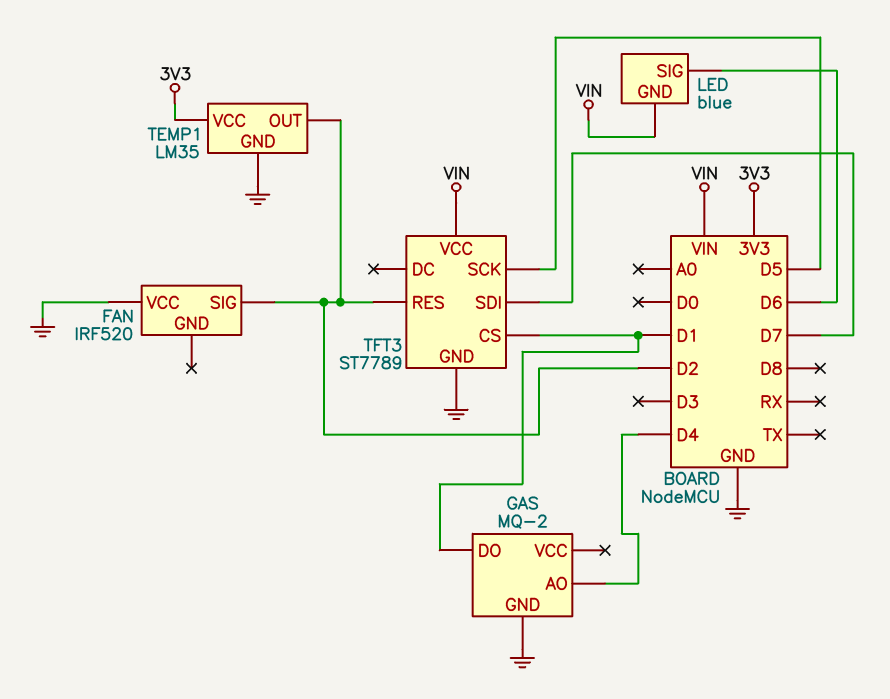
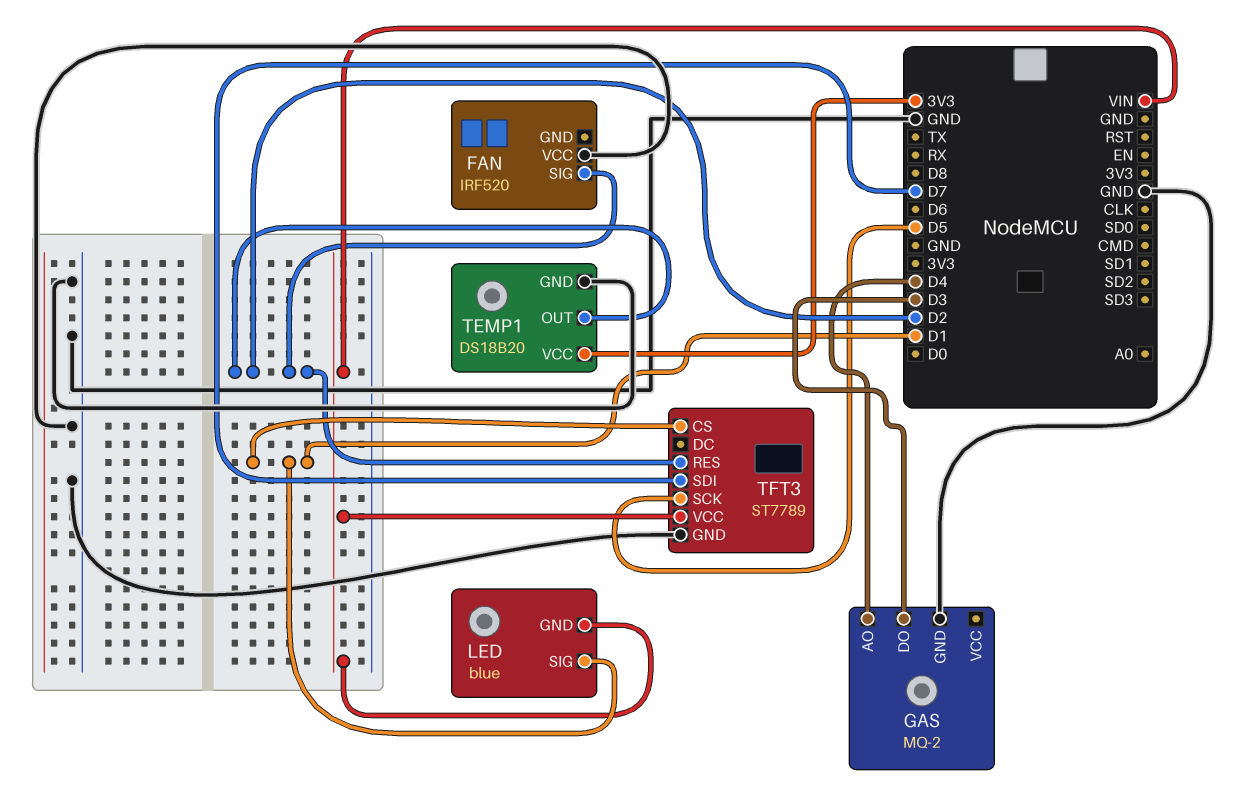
GAS pin DO: D1 -> D3
LED pin SIG: D6 -> D1
TEMP1: LM35 -> DS18B20

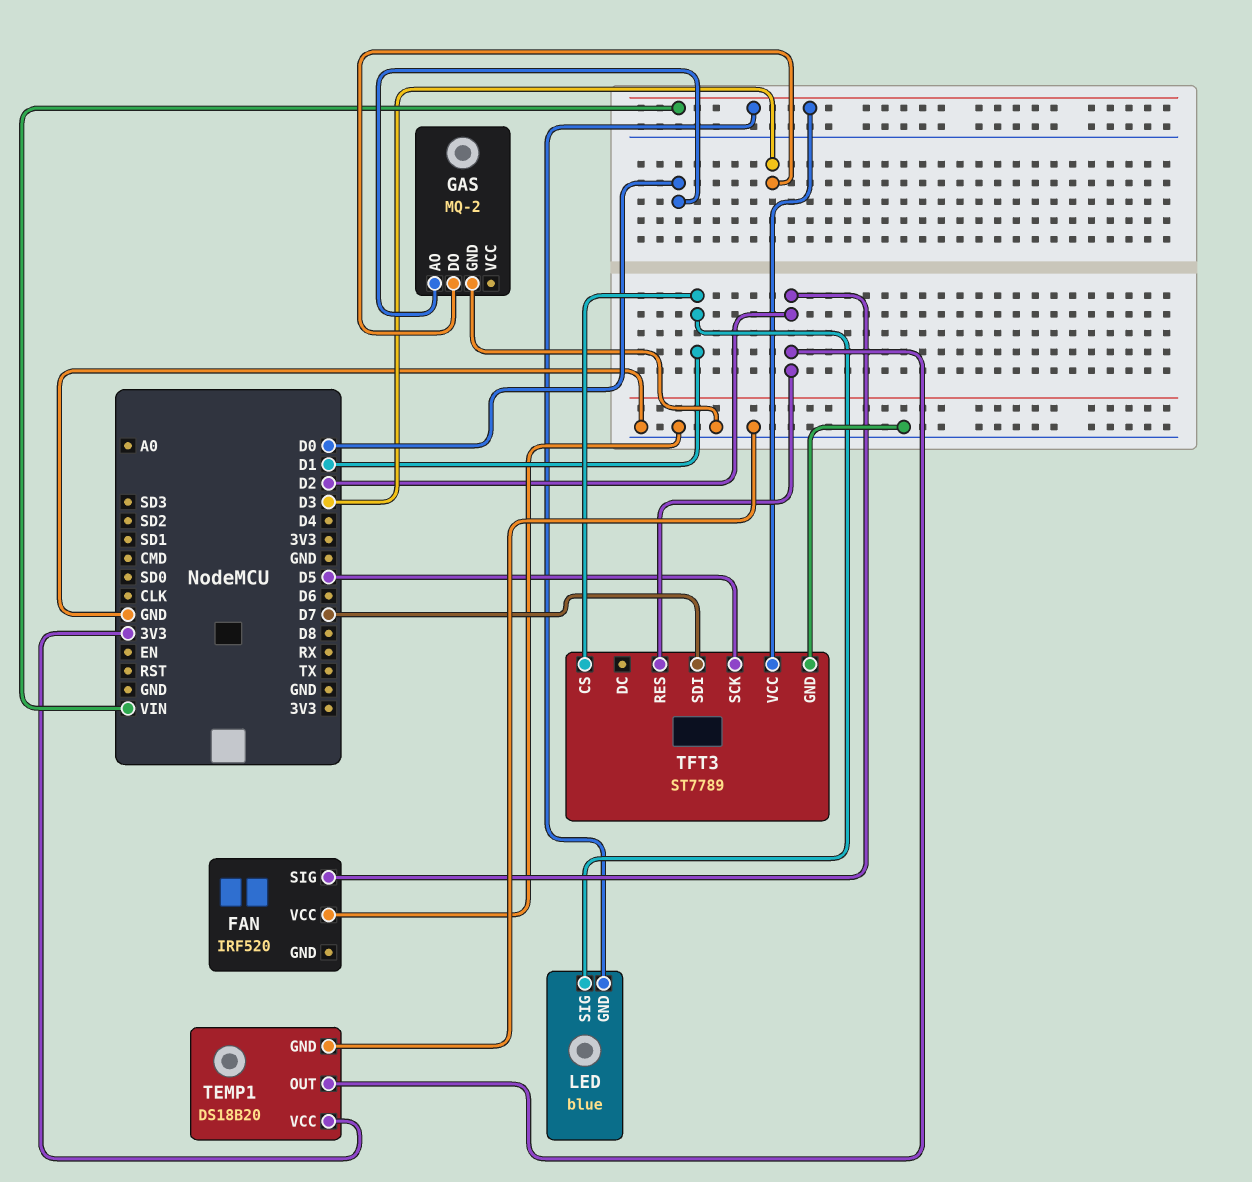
GAS pin AO: D4 -> D0

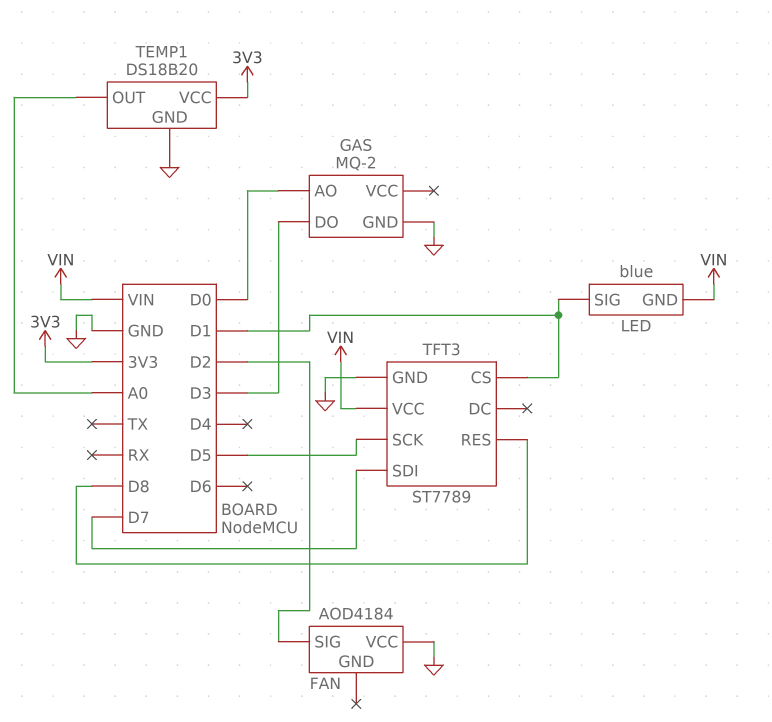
FAN: IRF520 -> AOD4184
TEMP1 pin OUT: D2 -> A0
TFT3 pin RES: D2 -> D8

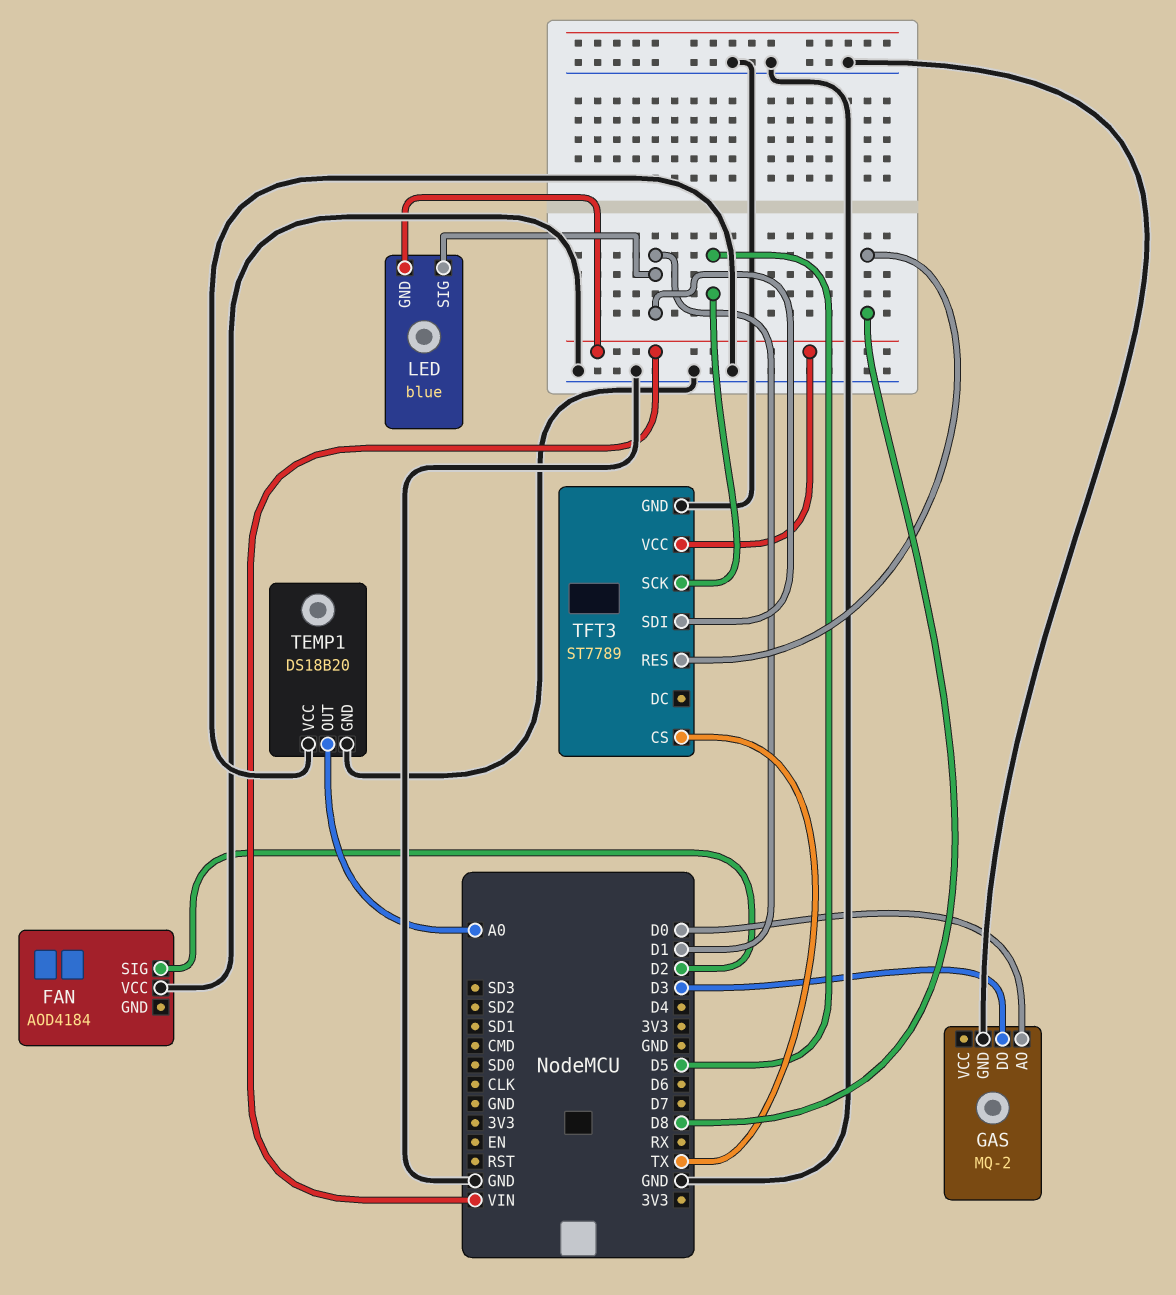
TEMP1 pin VCC: 3V3 -> GND
TFT3 pin CS: D1 -> TX
TFT3 pin SDI: D7 -> D1

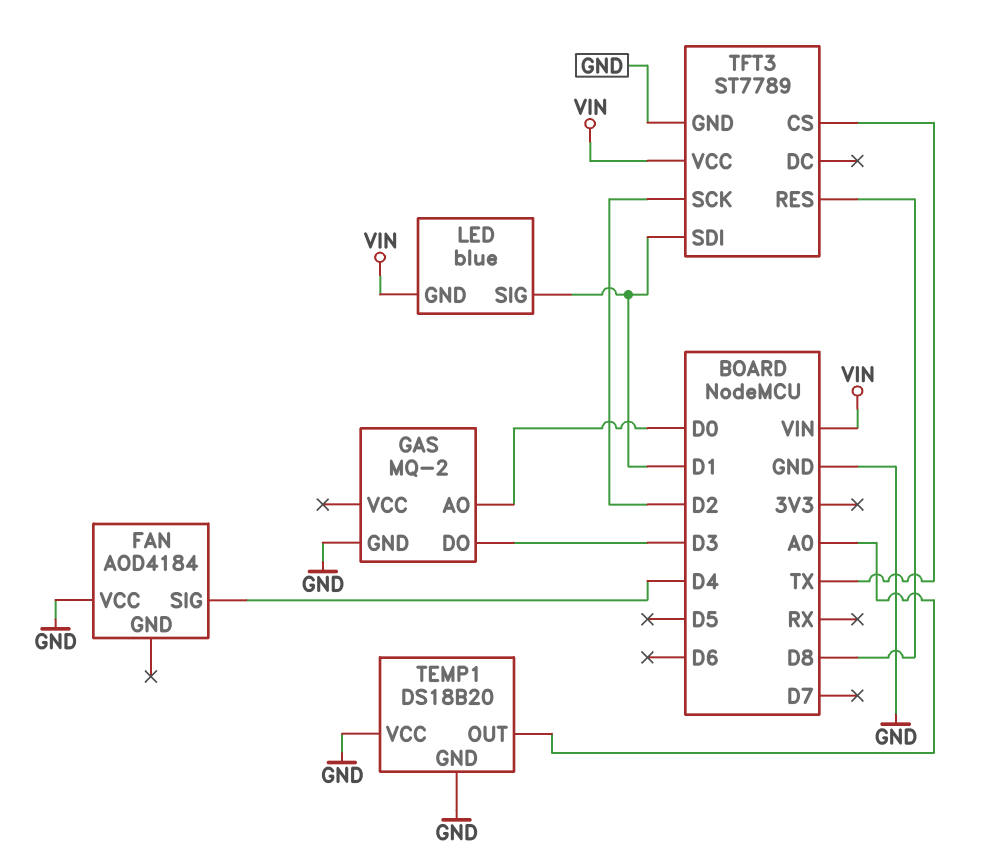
FAN pin SIG: D2 -> D4
TFT3 pin SCK: D5 -> D2

